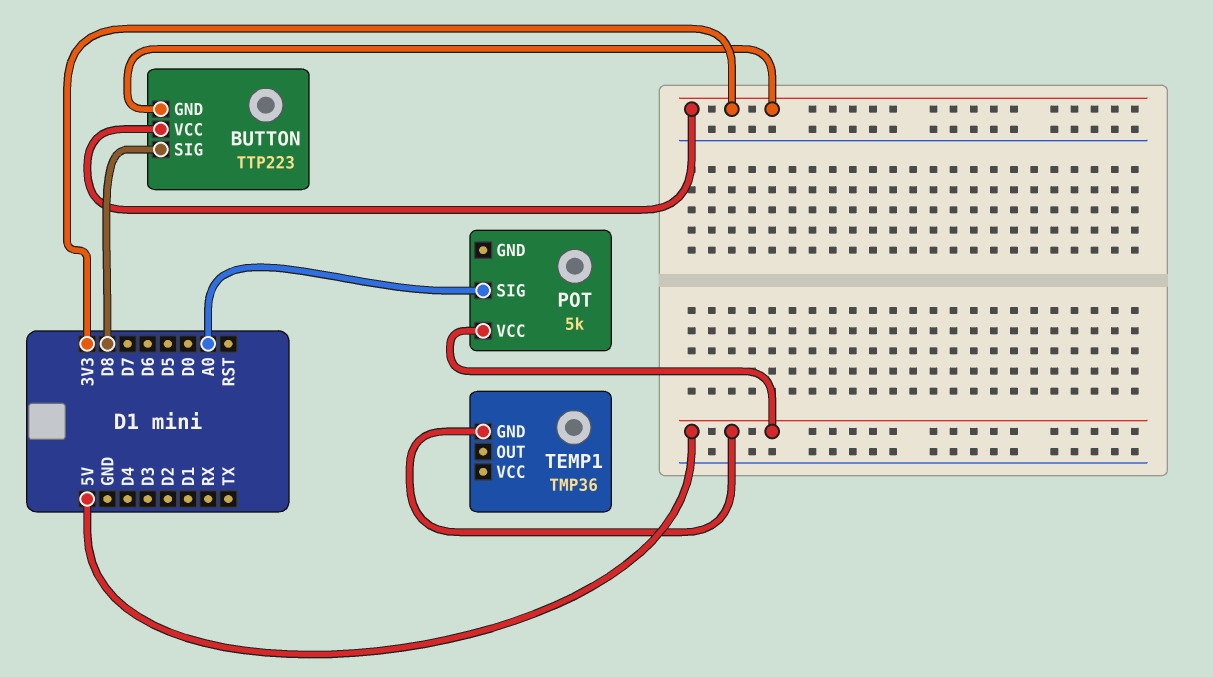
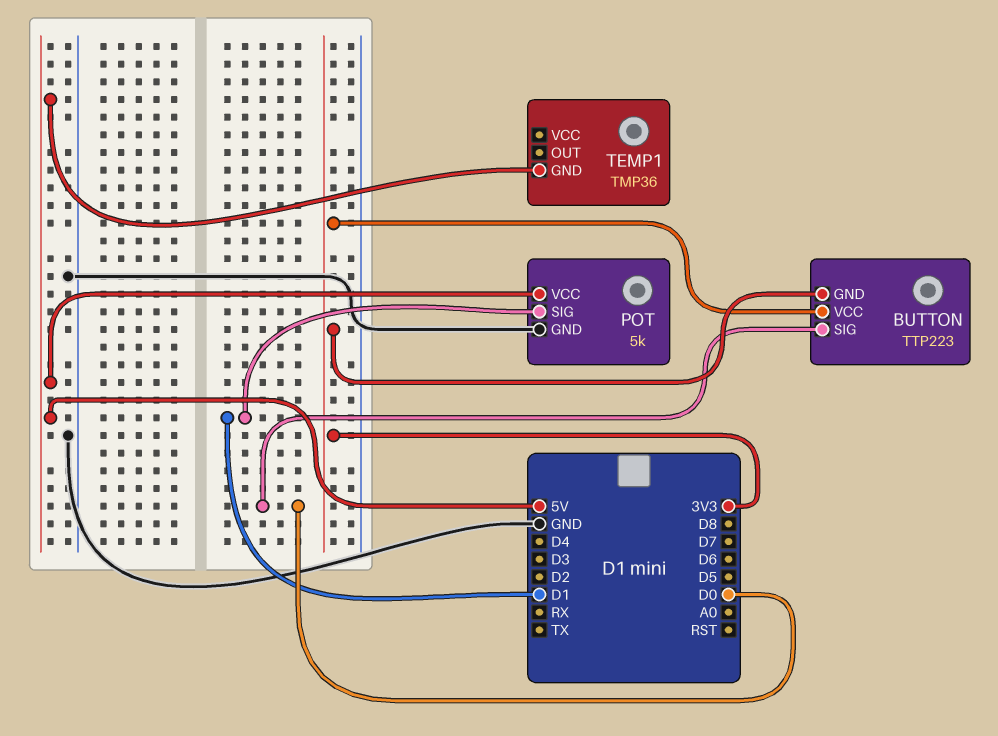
BUTTON pin SIG: D8 -> D0
POT pin GND: none -> GND
POT pin SIG: A0 -> D1

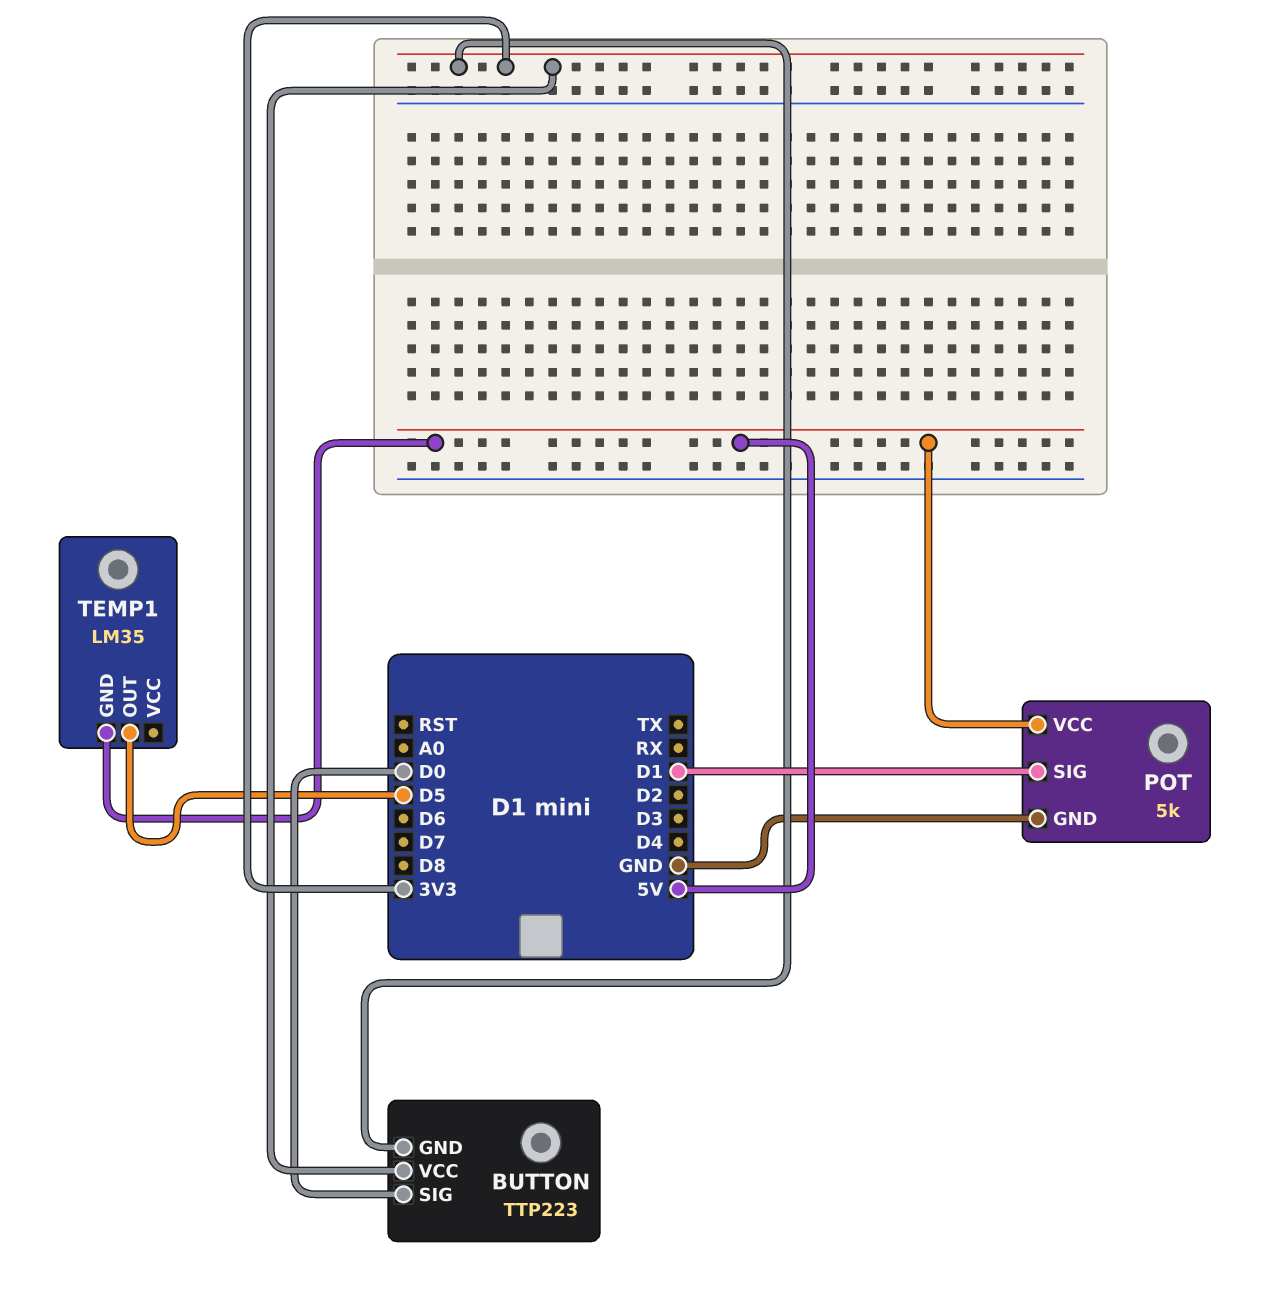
TEMP1: TMP36 -> LM35
TEMP1 pin OUT: none -> D5

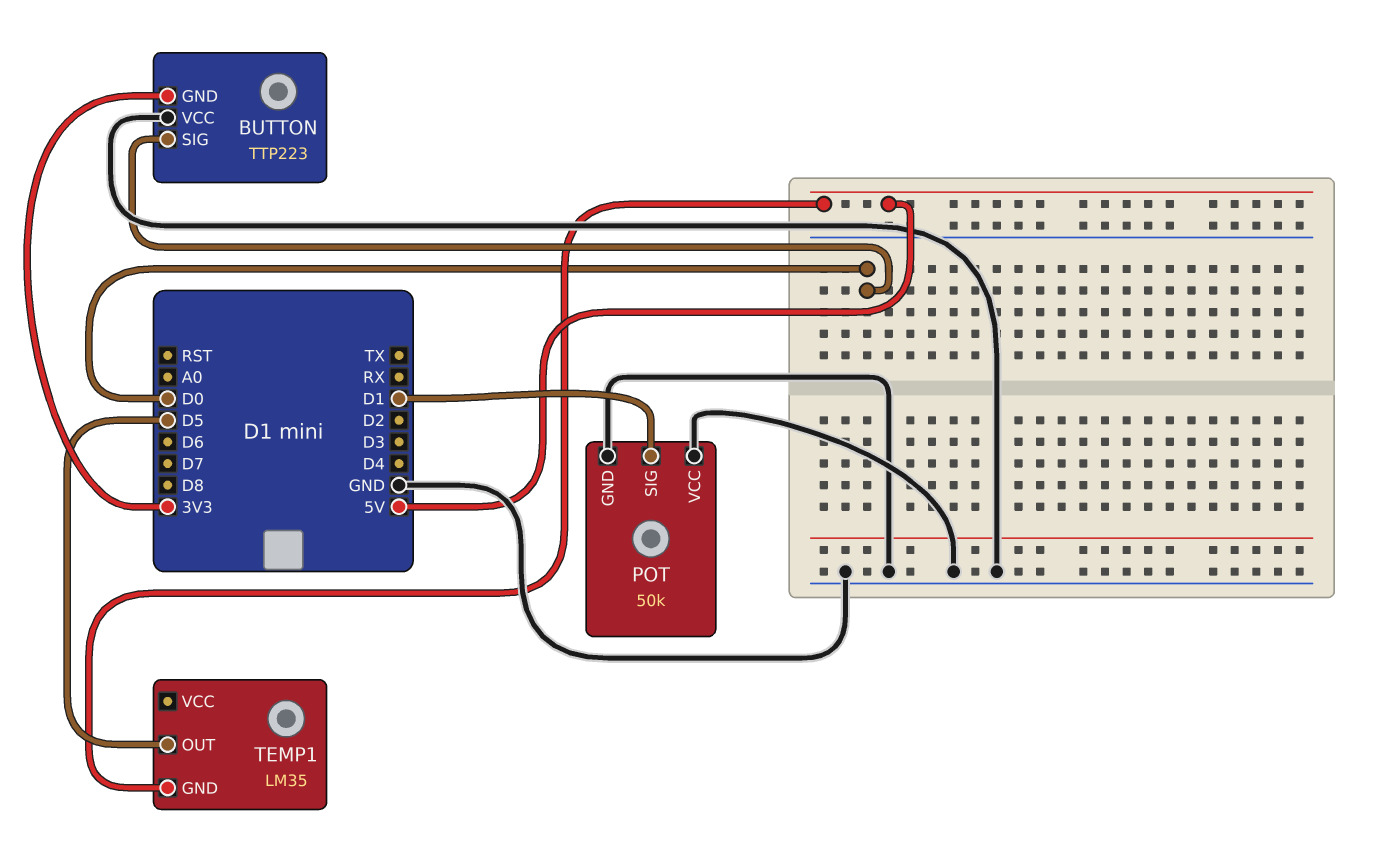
BUTTON pin VCC: 3V3 -> GND
POT: 5k -> 50k
POT pin VCC: 5V -> GND

